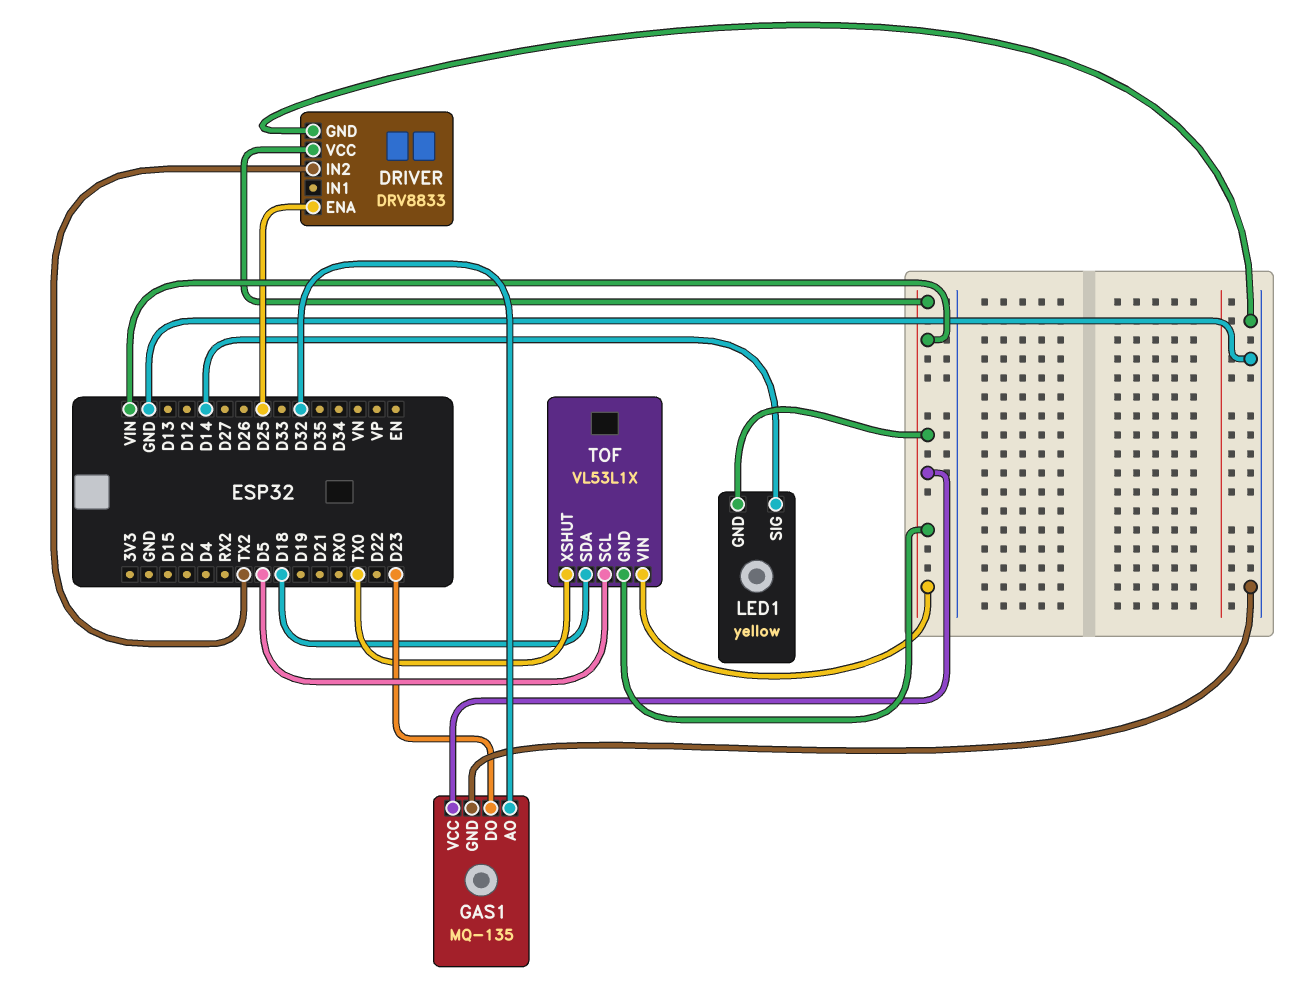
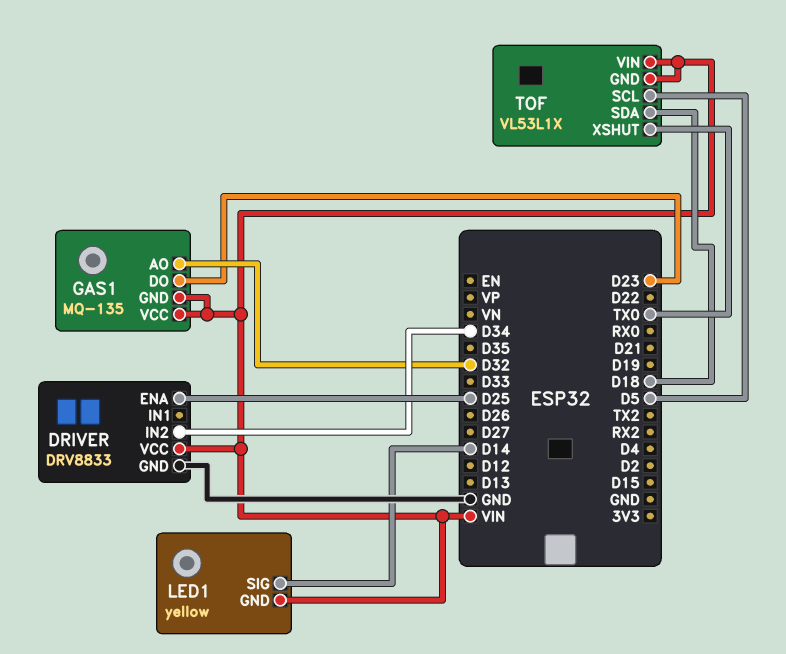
DRIVER pin IN2: TX2 -> D34
GAS1 pin GND: GND -> VIN

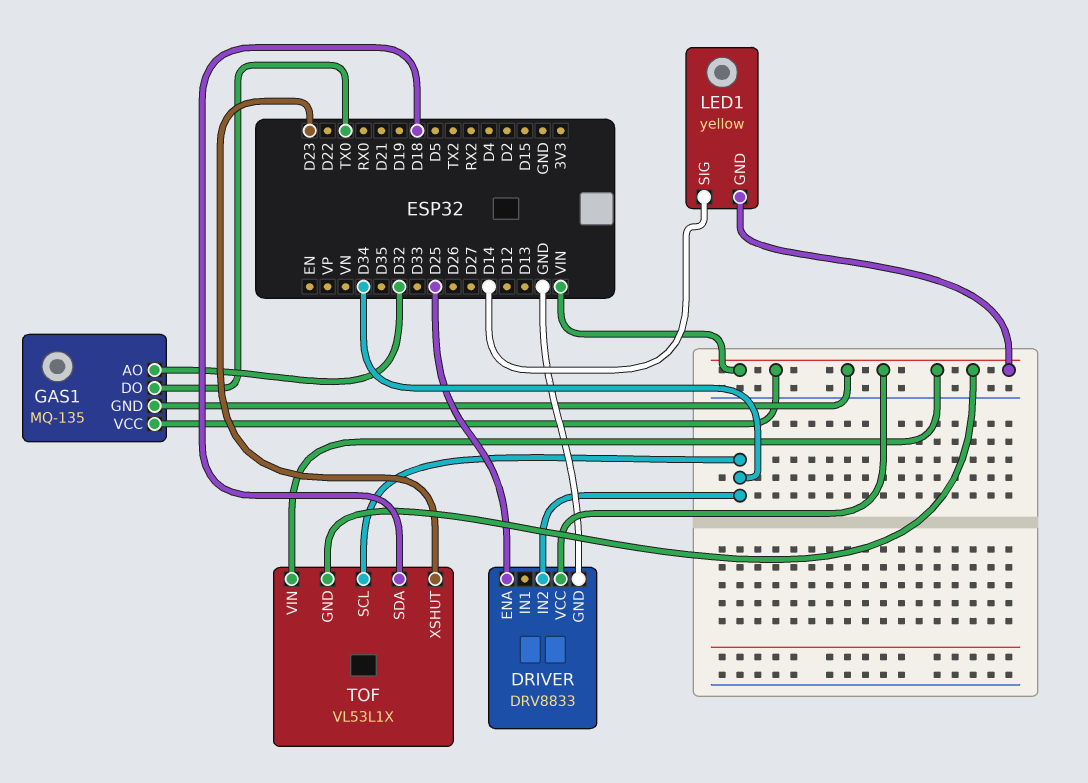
GAS1 pin DO: D23 -> TX0
TOF pin SCL: D5 -> D34
TOF pin XSHUT: TX0 -> D23

